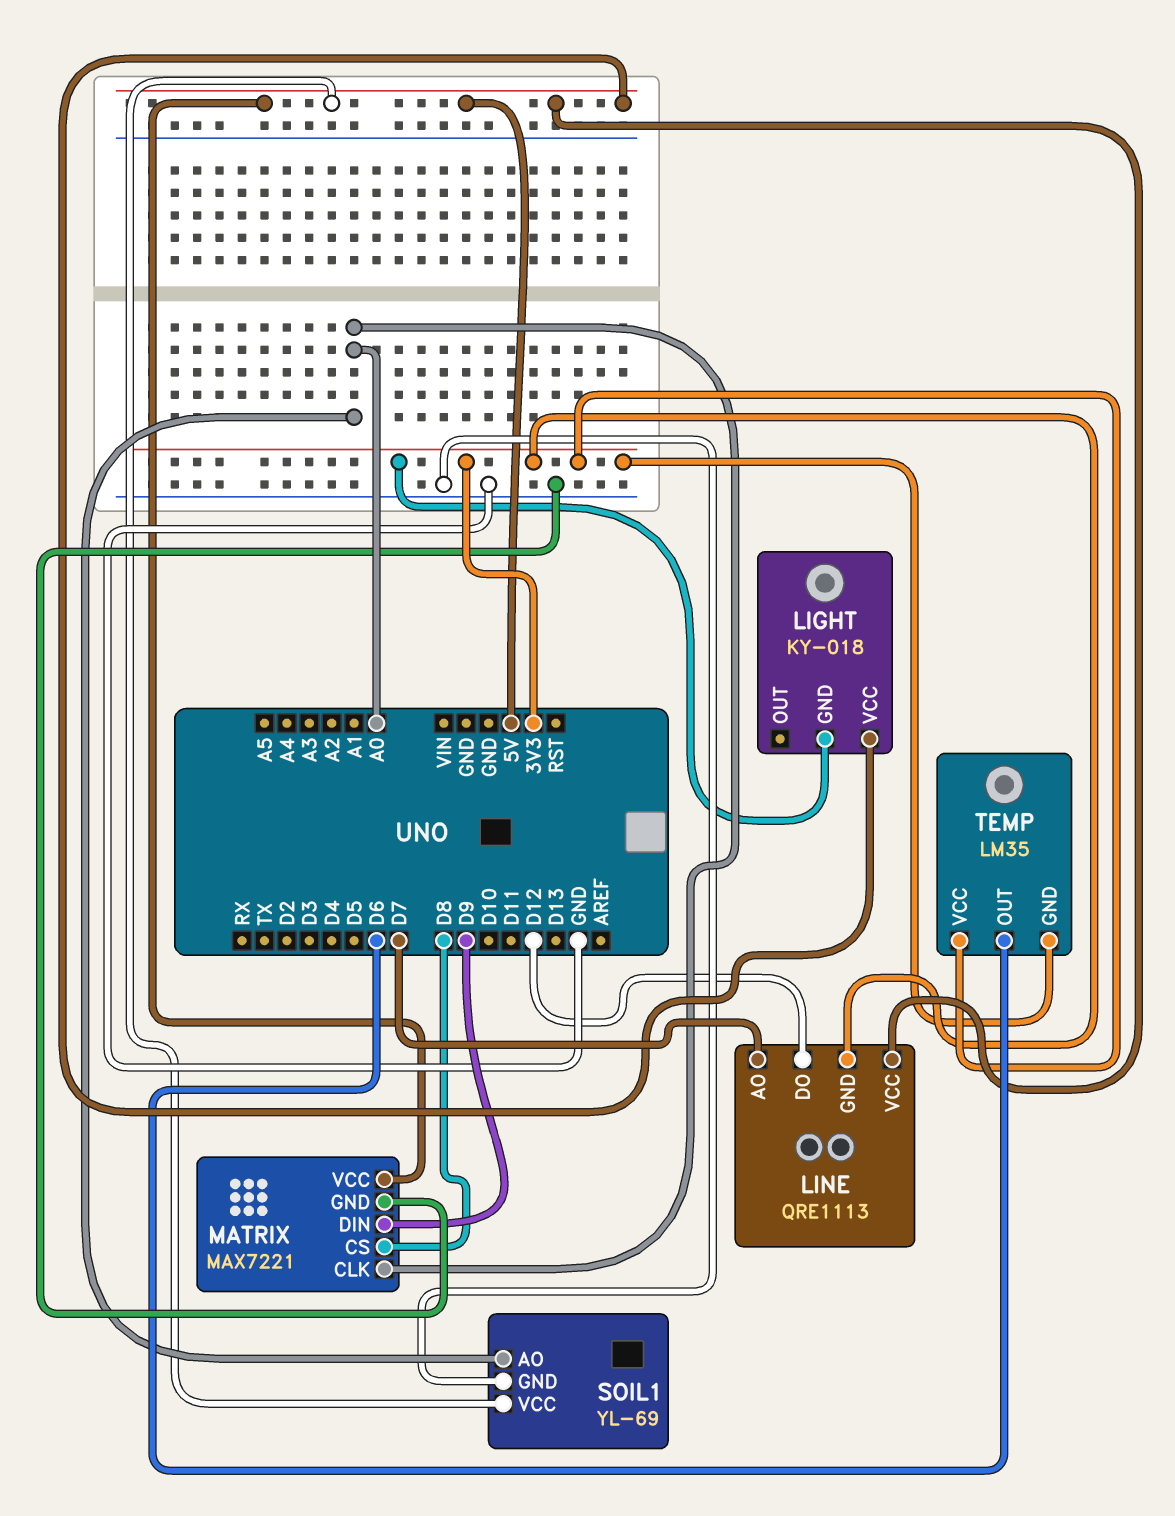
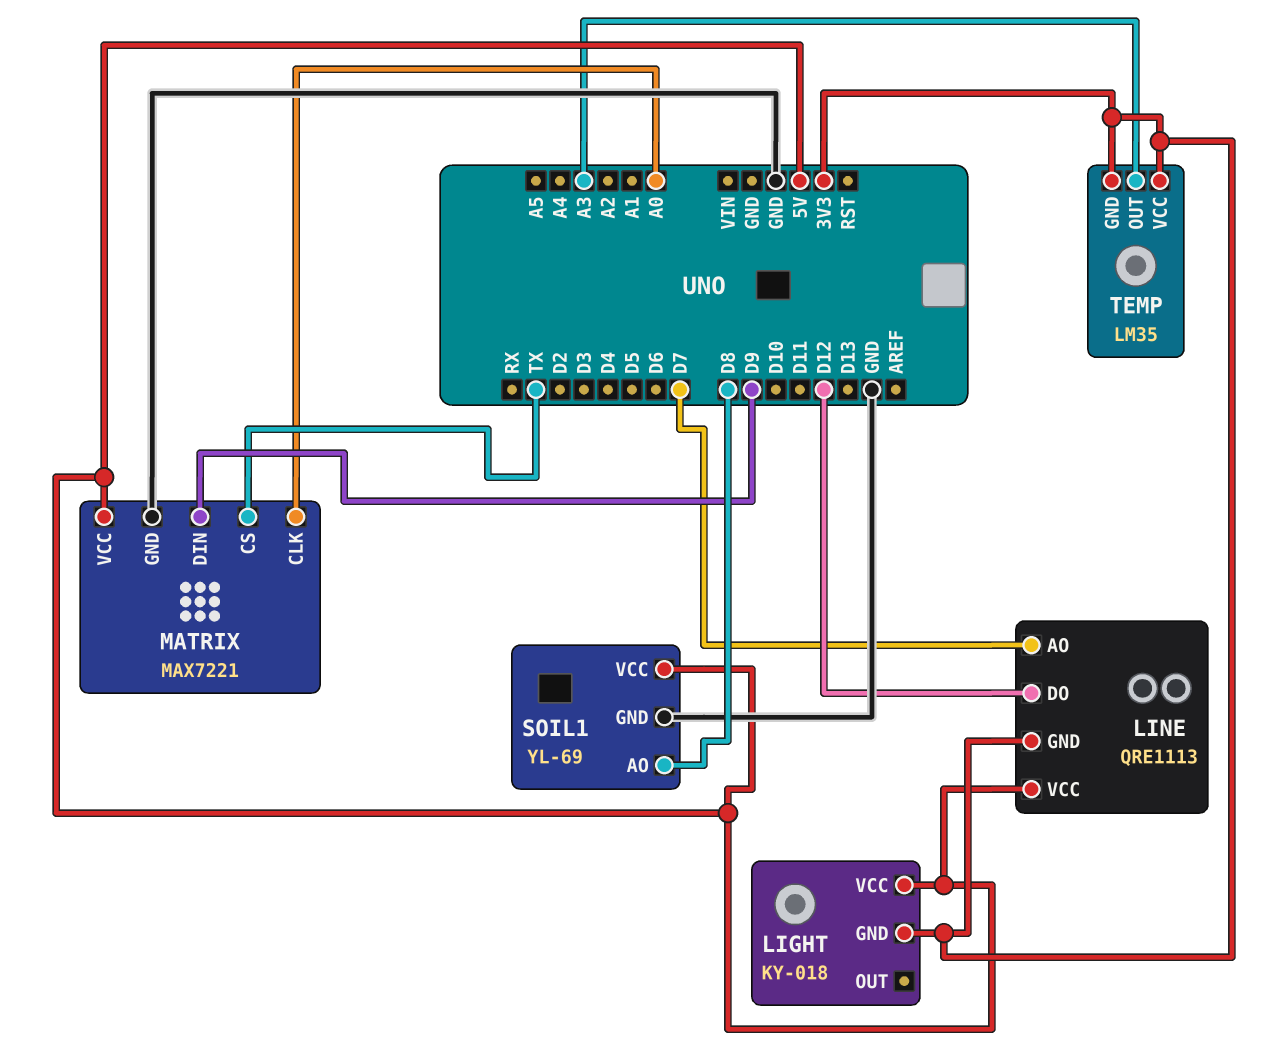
MATRIX pin CS: D8 -> TX
SOIL1 pin AO: A0 -> D8
TEMP pin OUT: D6 -> A3

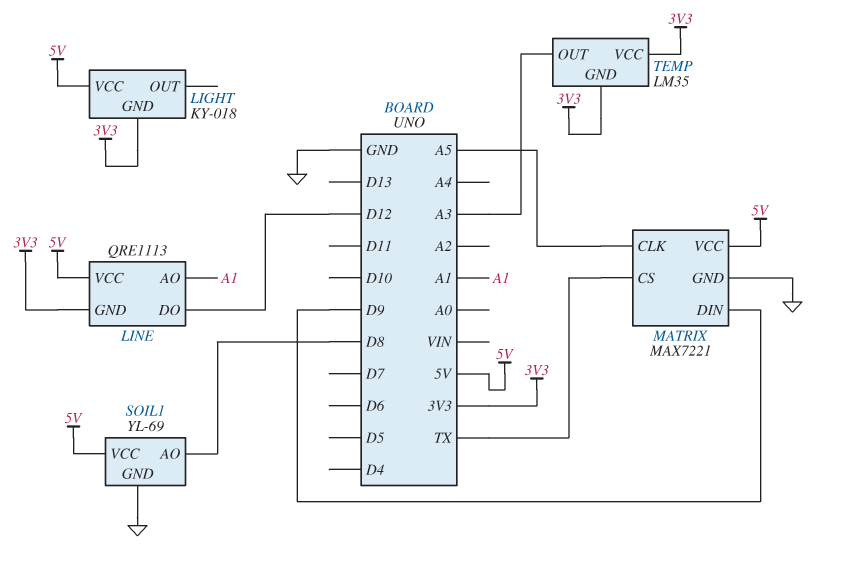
LINE pin AO: D7 -> A1
MATRIX pin CLK: A0 -> A5

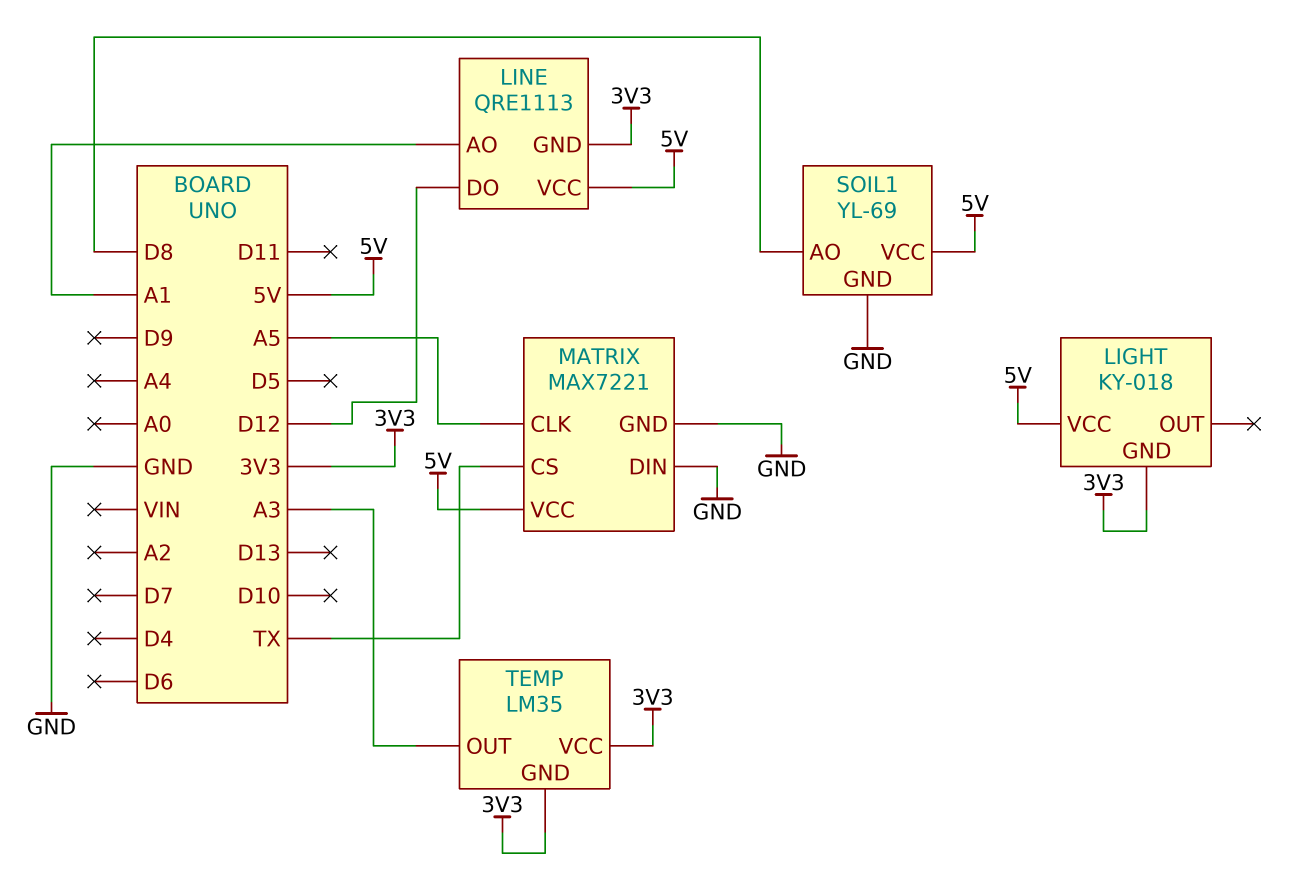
MATRIX pin DIN: D9 -> GND

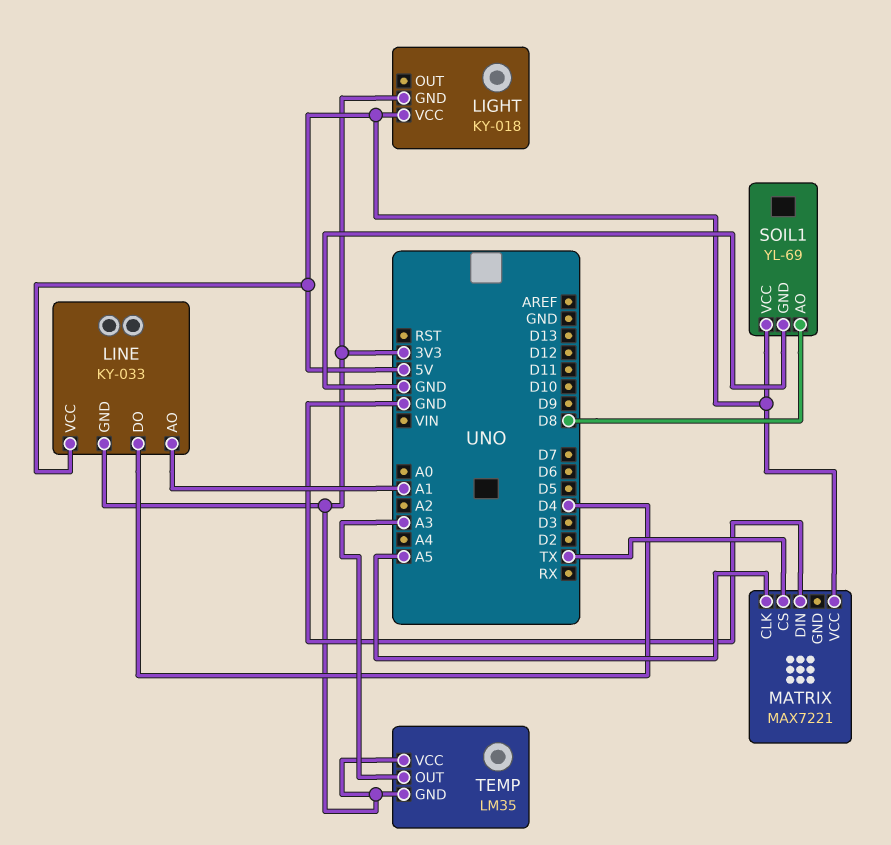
LINE: QRE1113 -> KY-033
LINE pin DO: D12 -> D4
MATRIX pin GND: GND -> none

